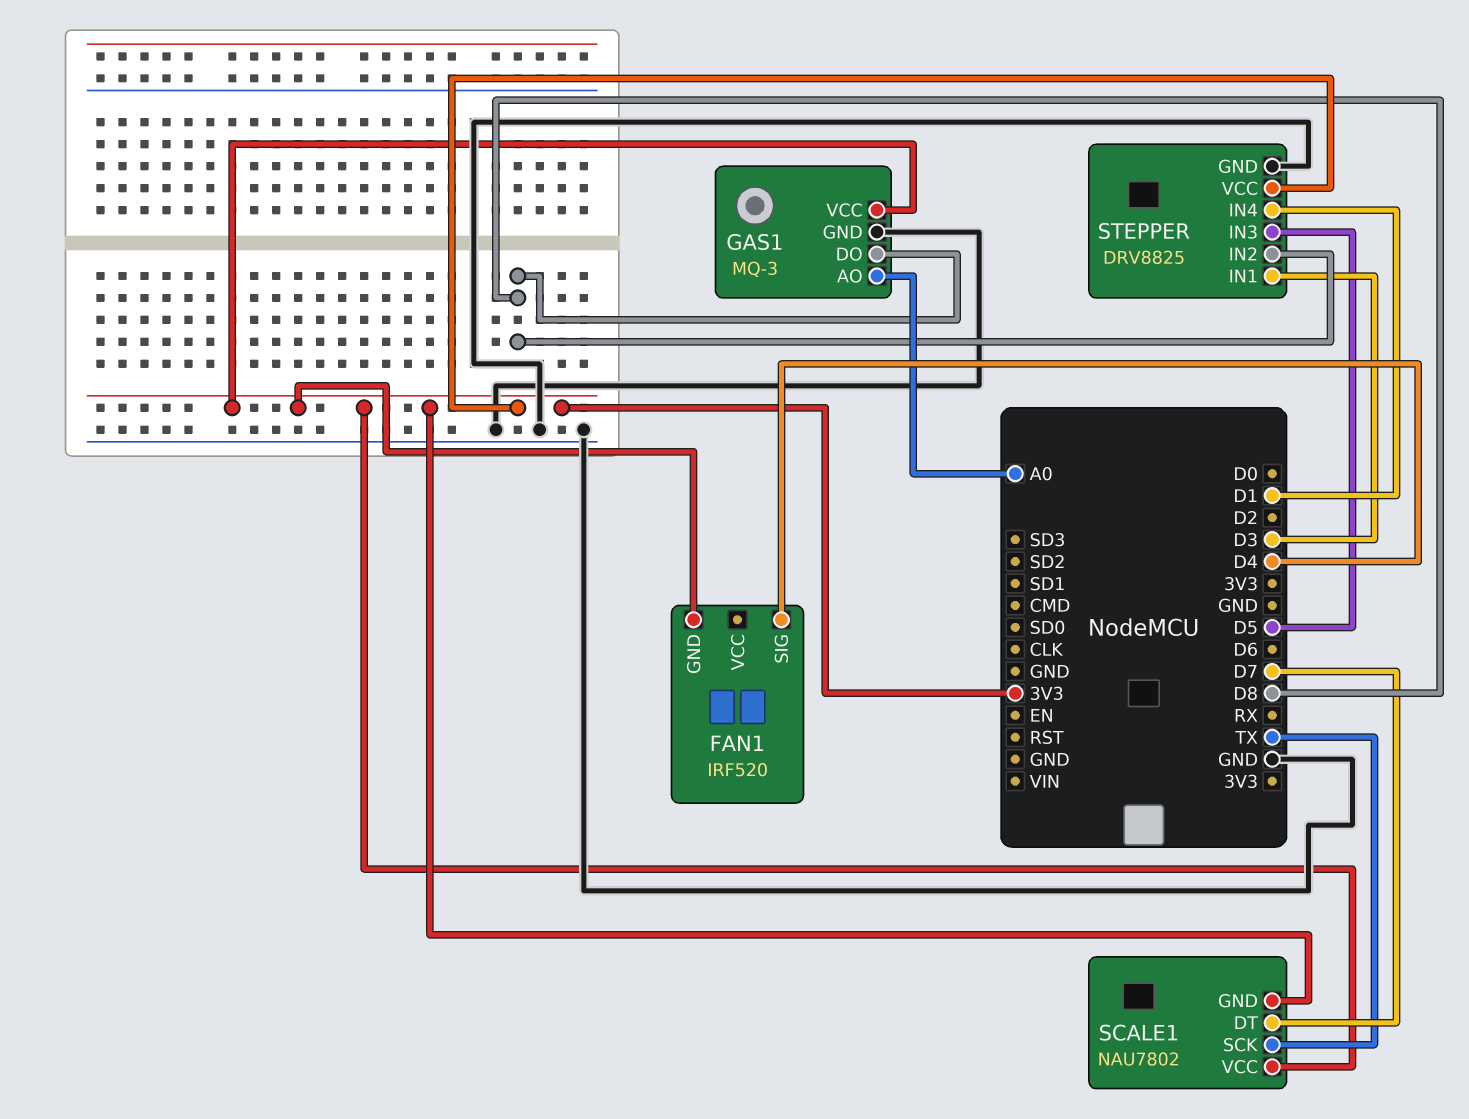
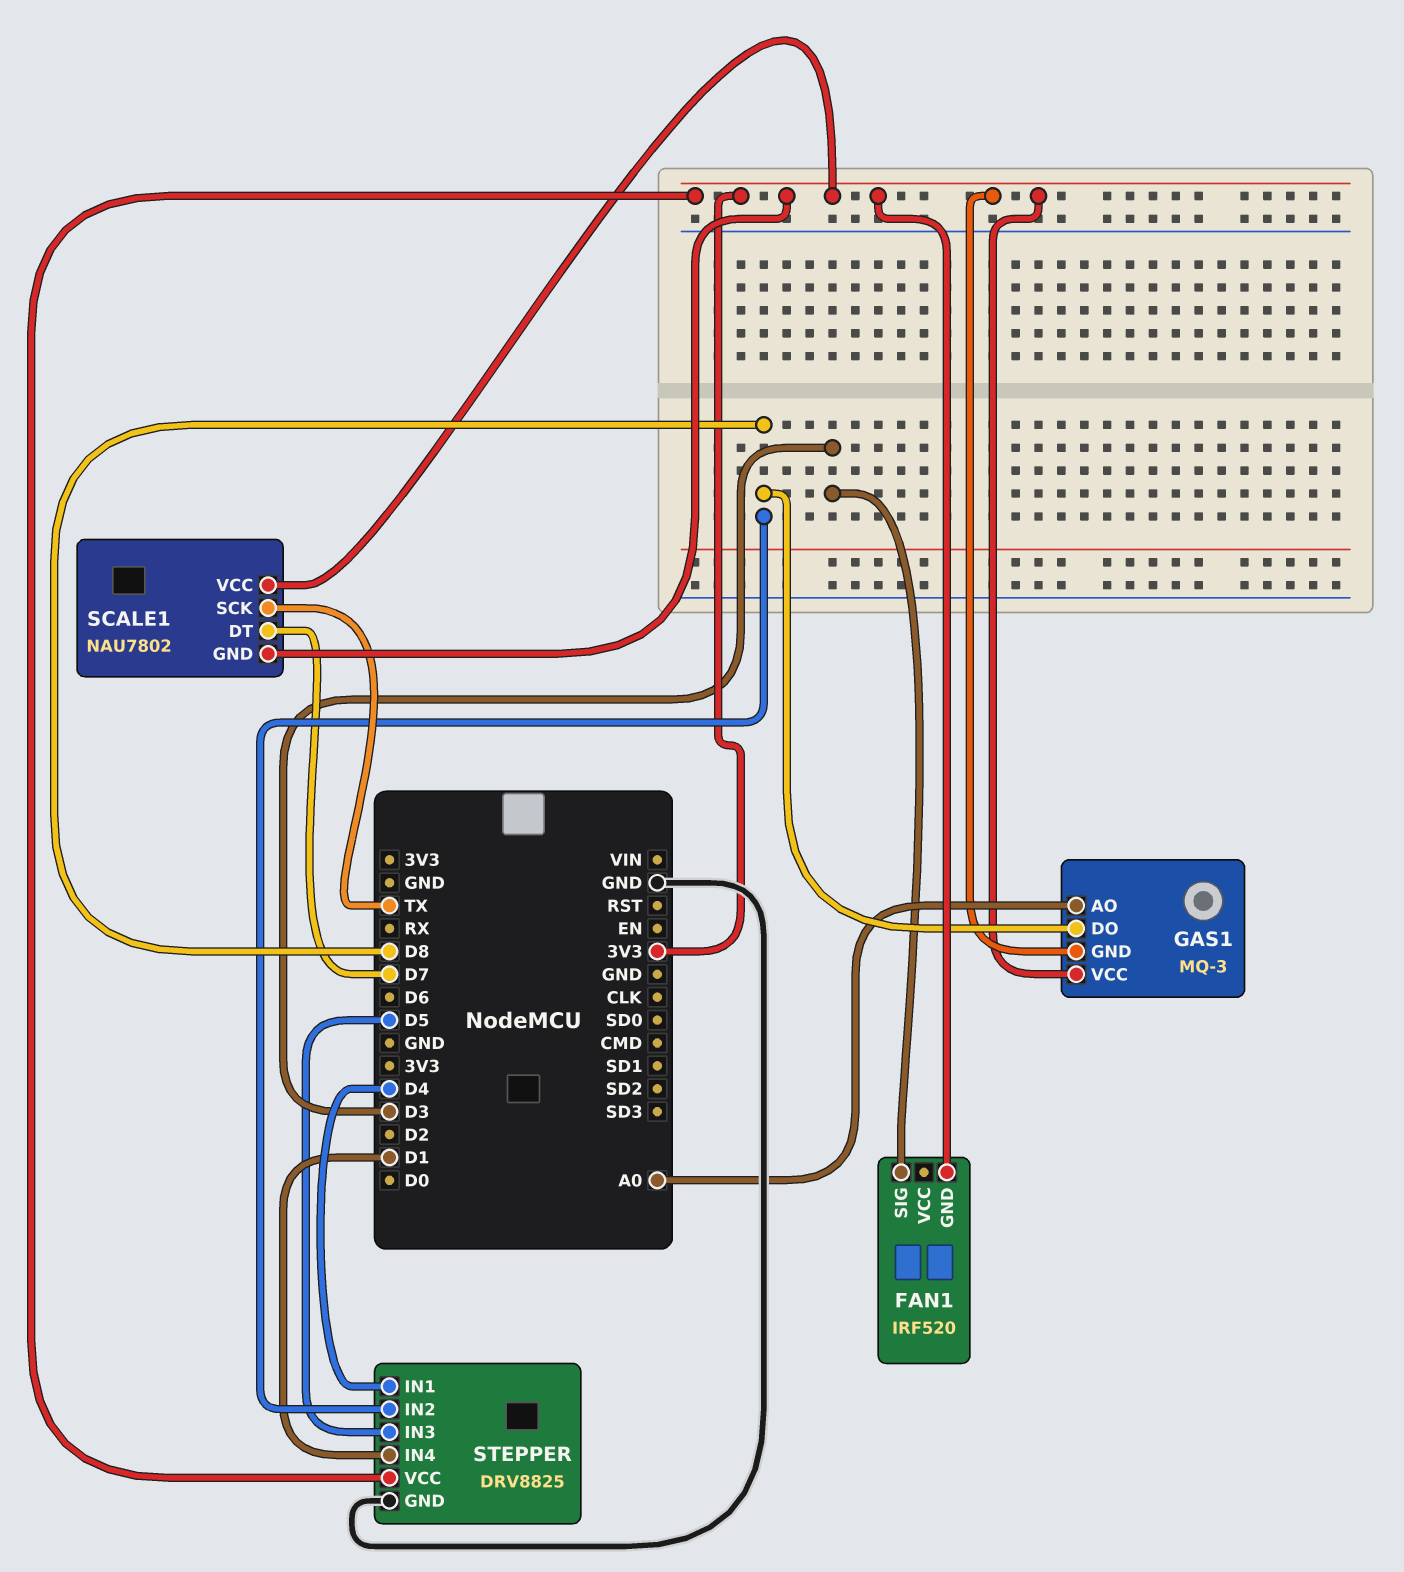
FAN1 pin SIG: D4 -> D3
GAS1 pin GND: GND -> 3V3
STEPPER pin IN1: D3 -> D4

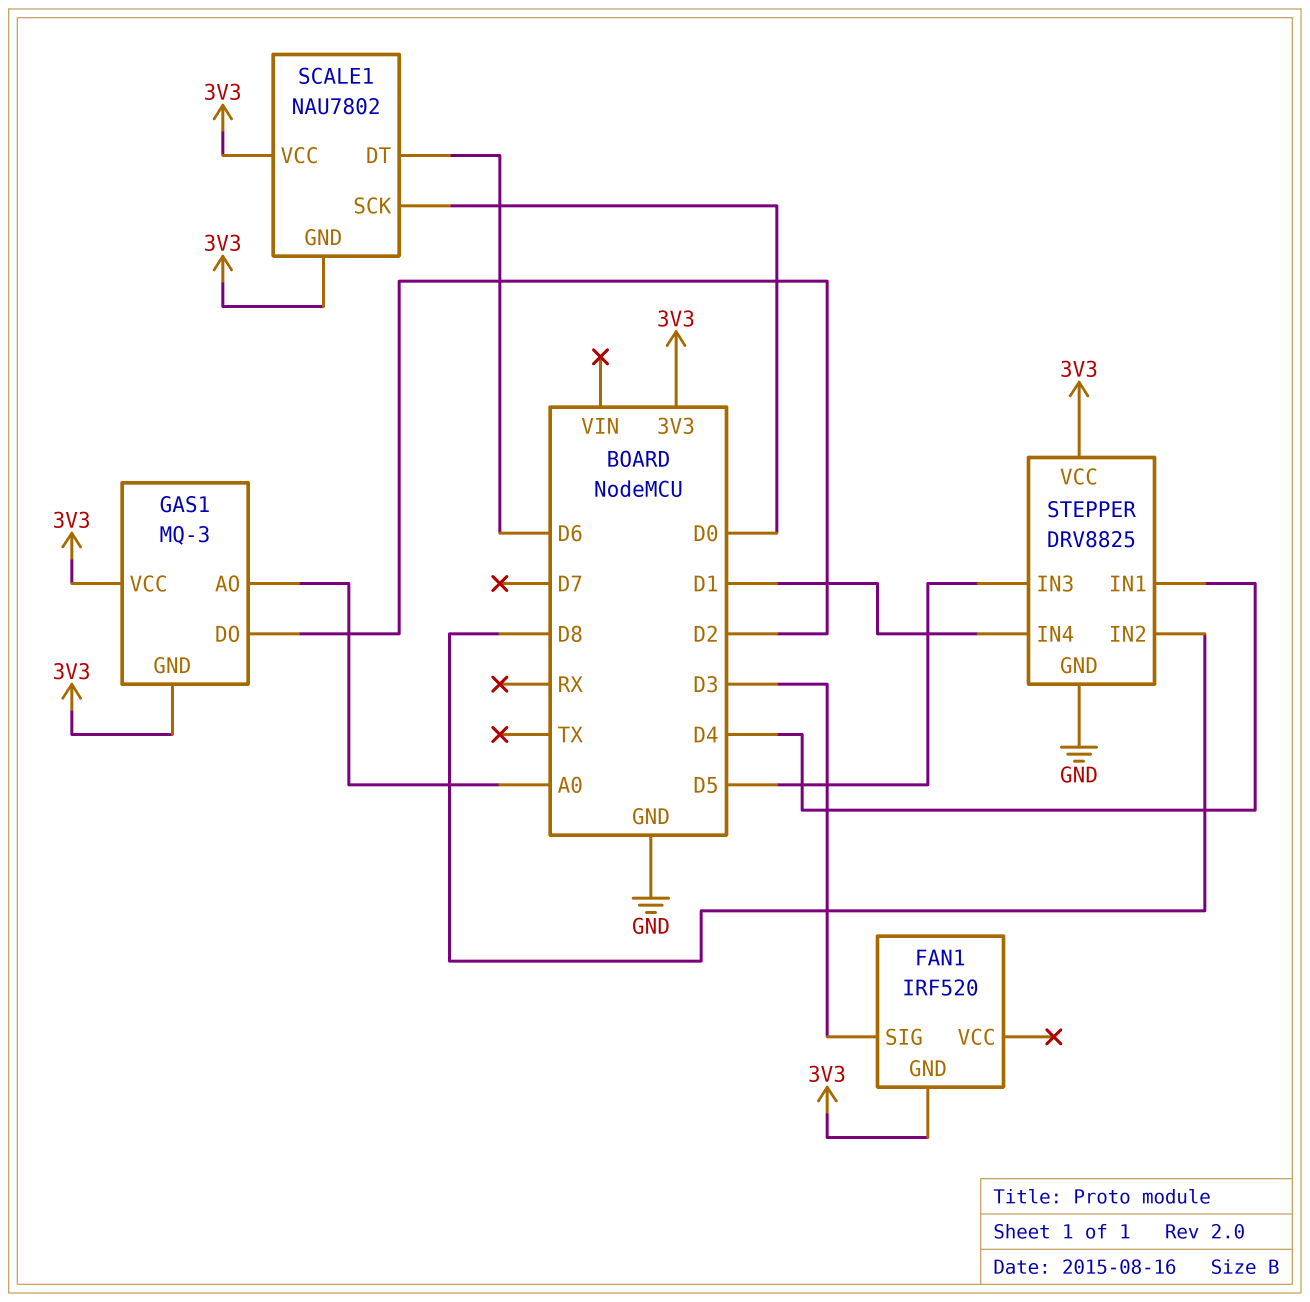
GAS1 pin DO: D8 -> D2
SCALE1 pin DT: D7 -> D6
SCALE1 pin SCK: TX -> D0

